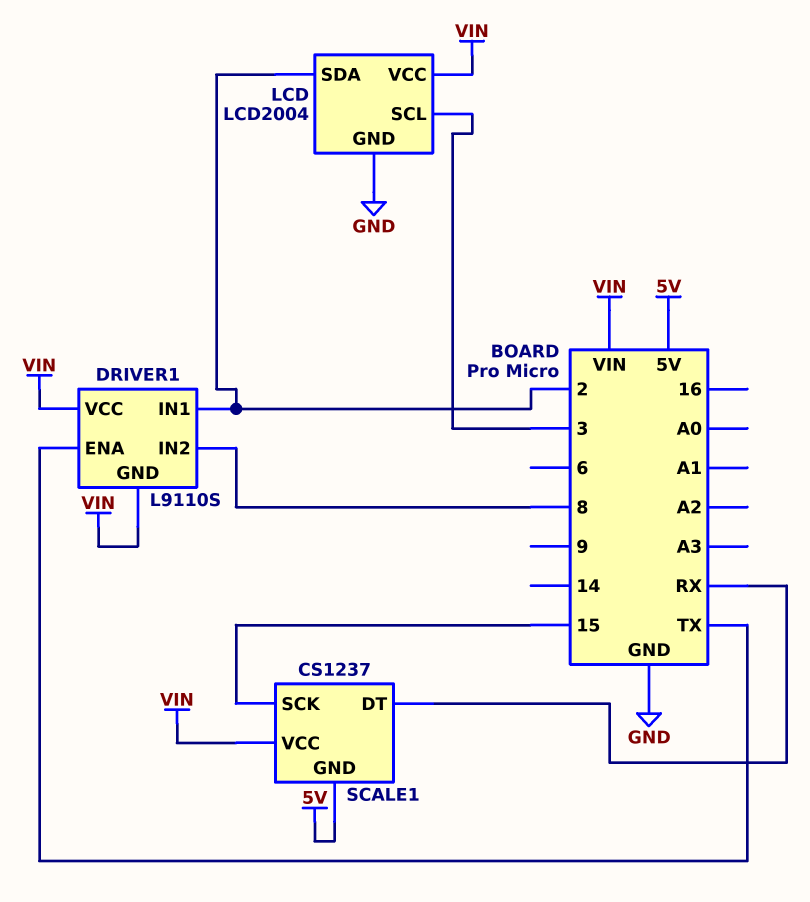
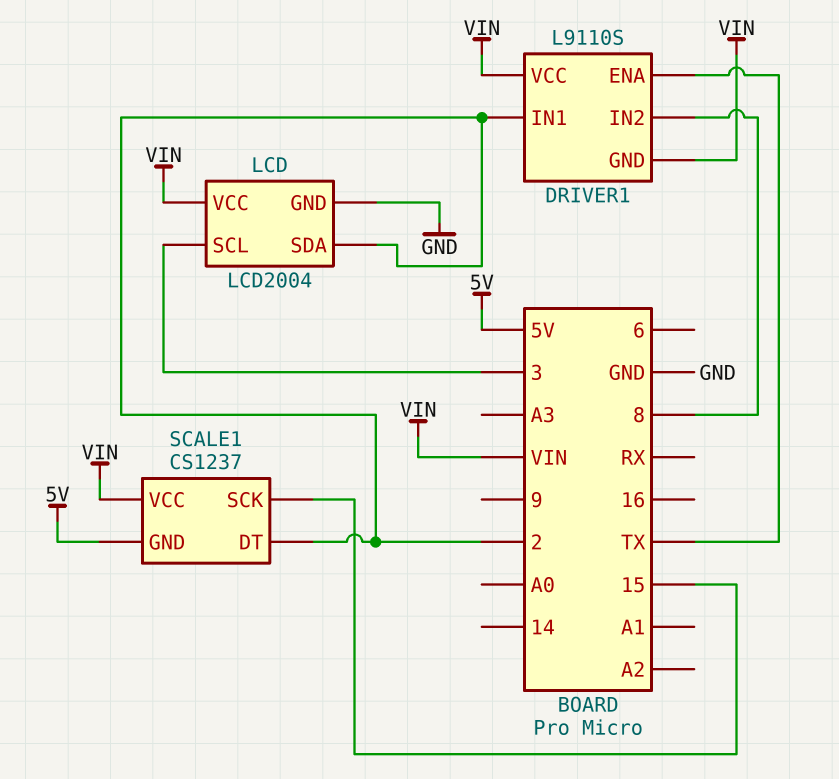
SCALE1 pin DT: RX -> 2

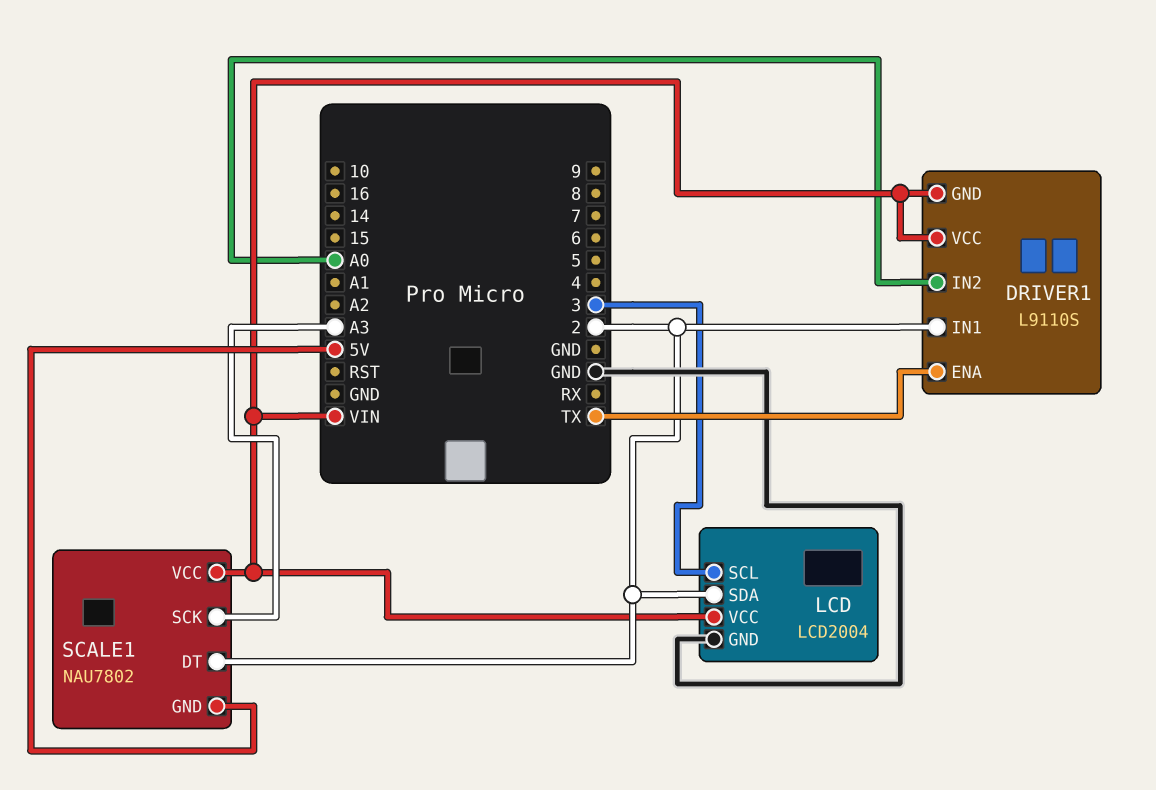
DRIVER1 pin IN2: 8 -> A0
SCALE1: CS1237 -> NAU7802
SCALE1 pin SCK: 15 -> A3

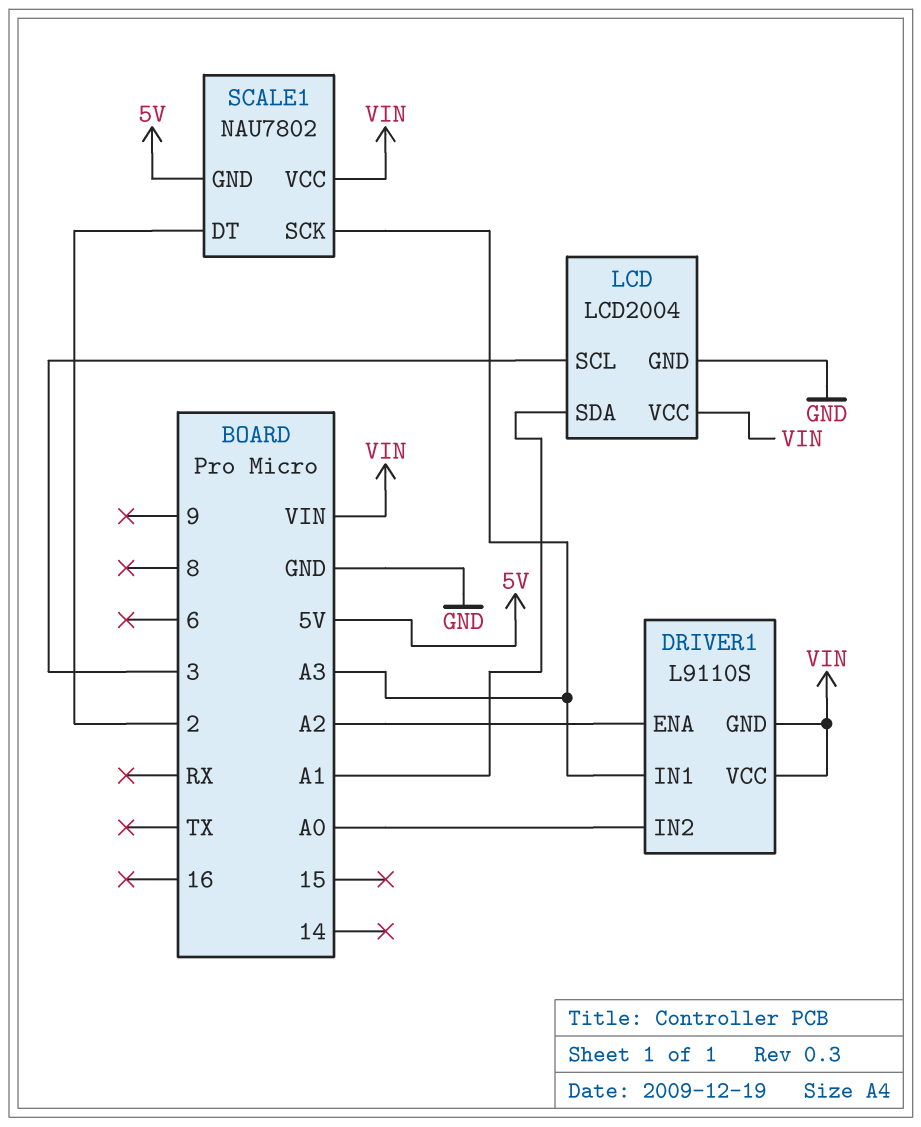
DRIVER1 pin ENA: TX -> A2
DRIVER1 pin IN1: 2 -> A3
LCD pin SDA: 2 -> A1

